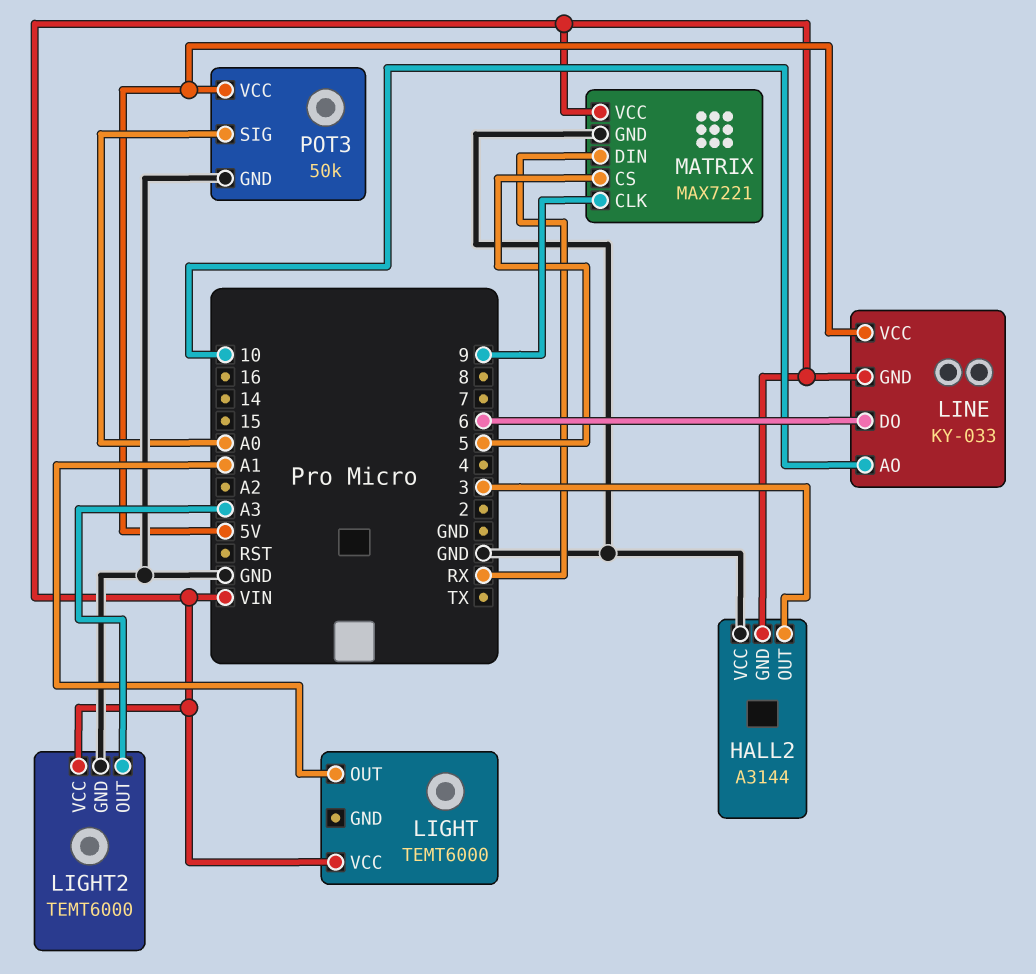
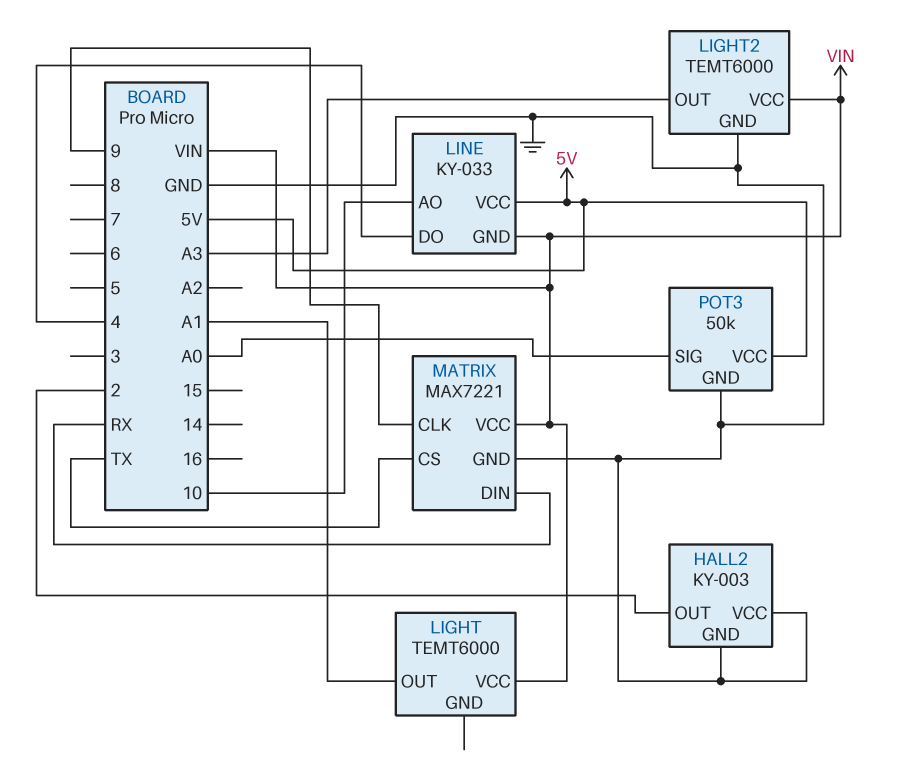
HALL2: A3144 -> KY-003
HALL2 pin GND: VIN -> GND
HALL2 pin OUT: 3 -> 2
LINE pin DO: 6 -> 4
MATRIX pin CS: 5 -> TX

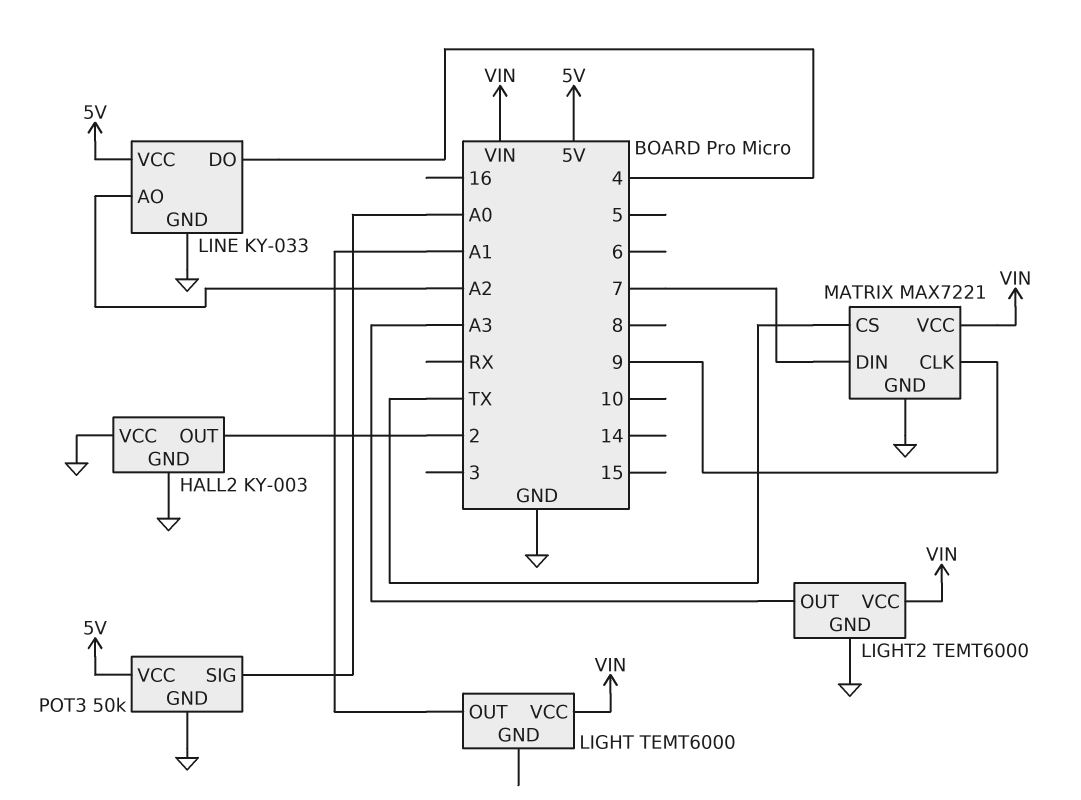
LINE pin AO: 10 -> A2
LINE pin GND: VIN -> GND
MATRIX pin DIN: RX -> 7

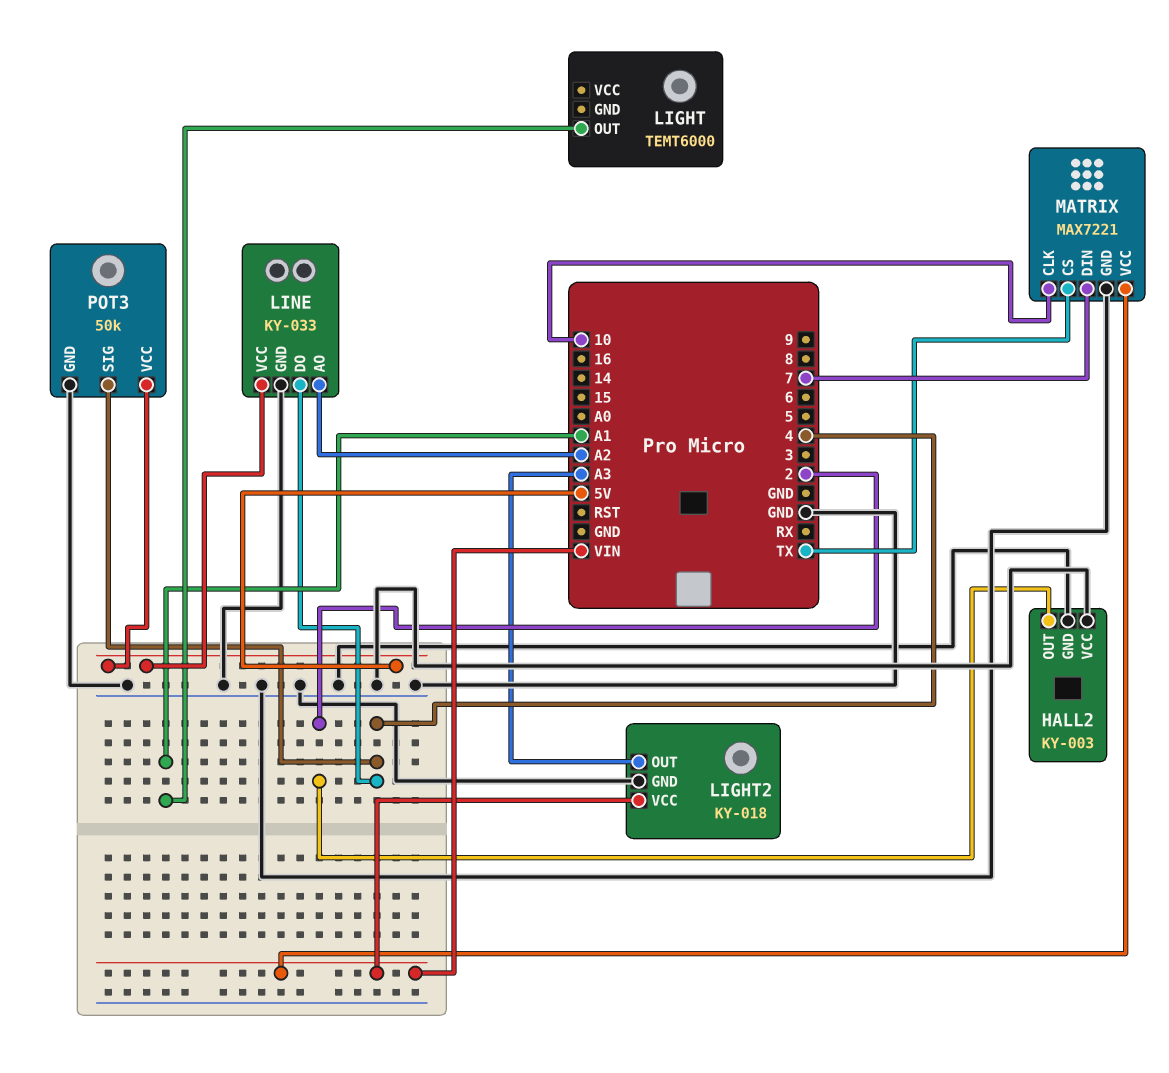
LIGHT pin VCC: VIN -> none
LIGHT2: TEMT6000 -> KY-018
MATRIX pin CLK: 9 -> 10
POT3 pin SIG: A0 -> 4

